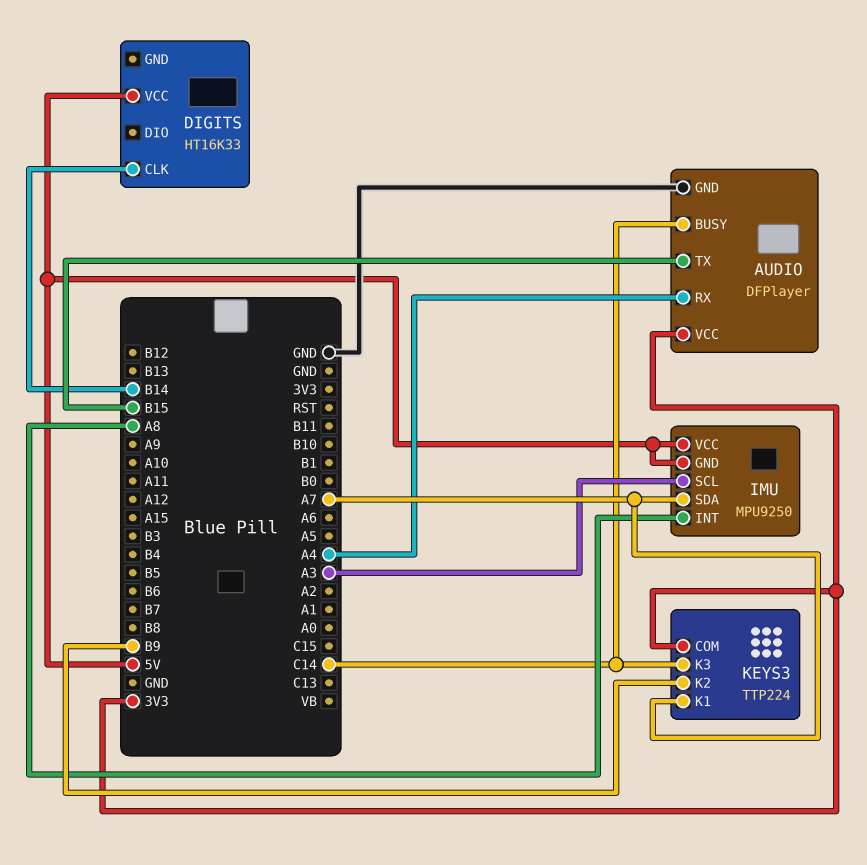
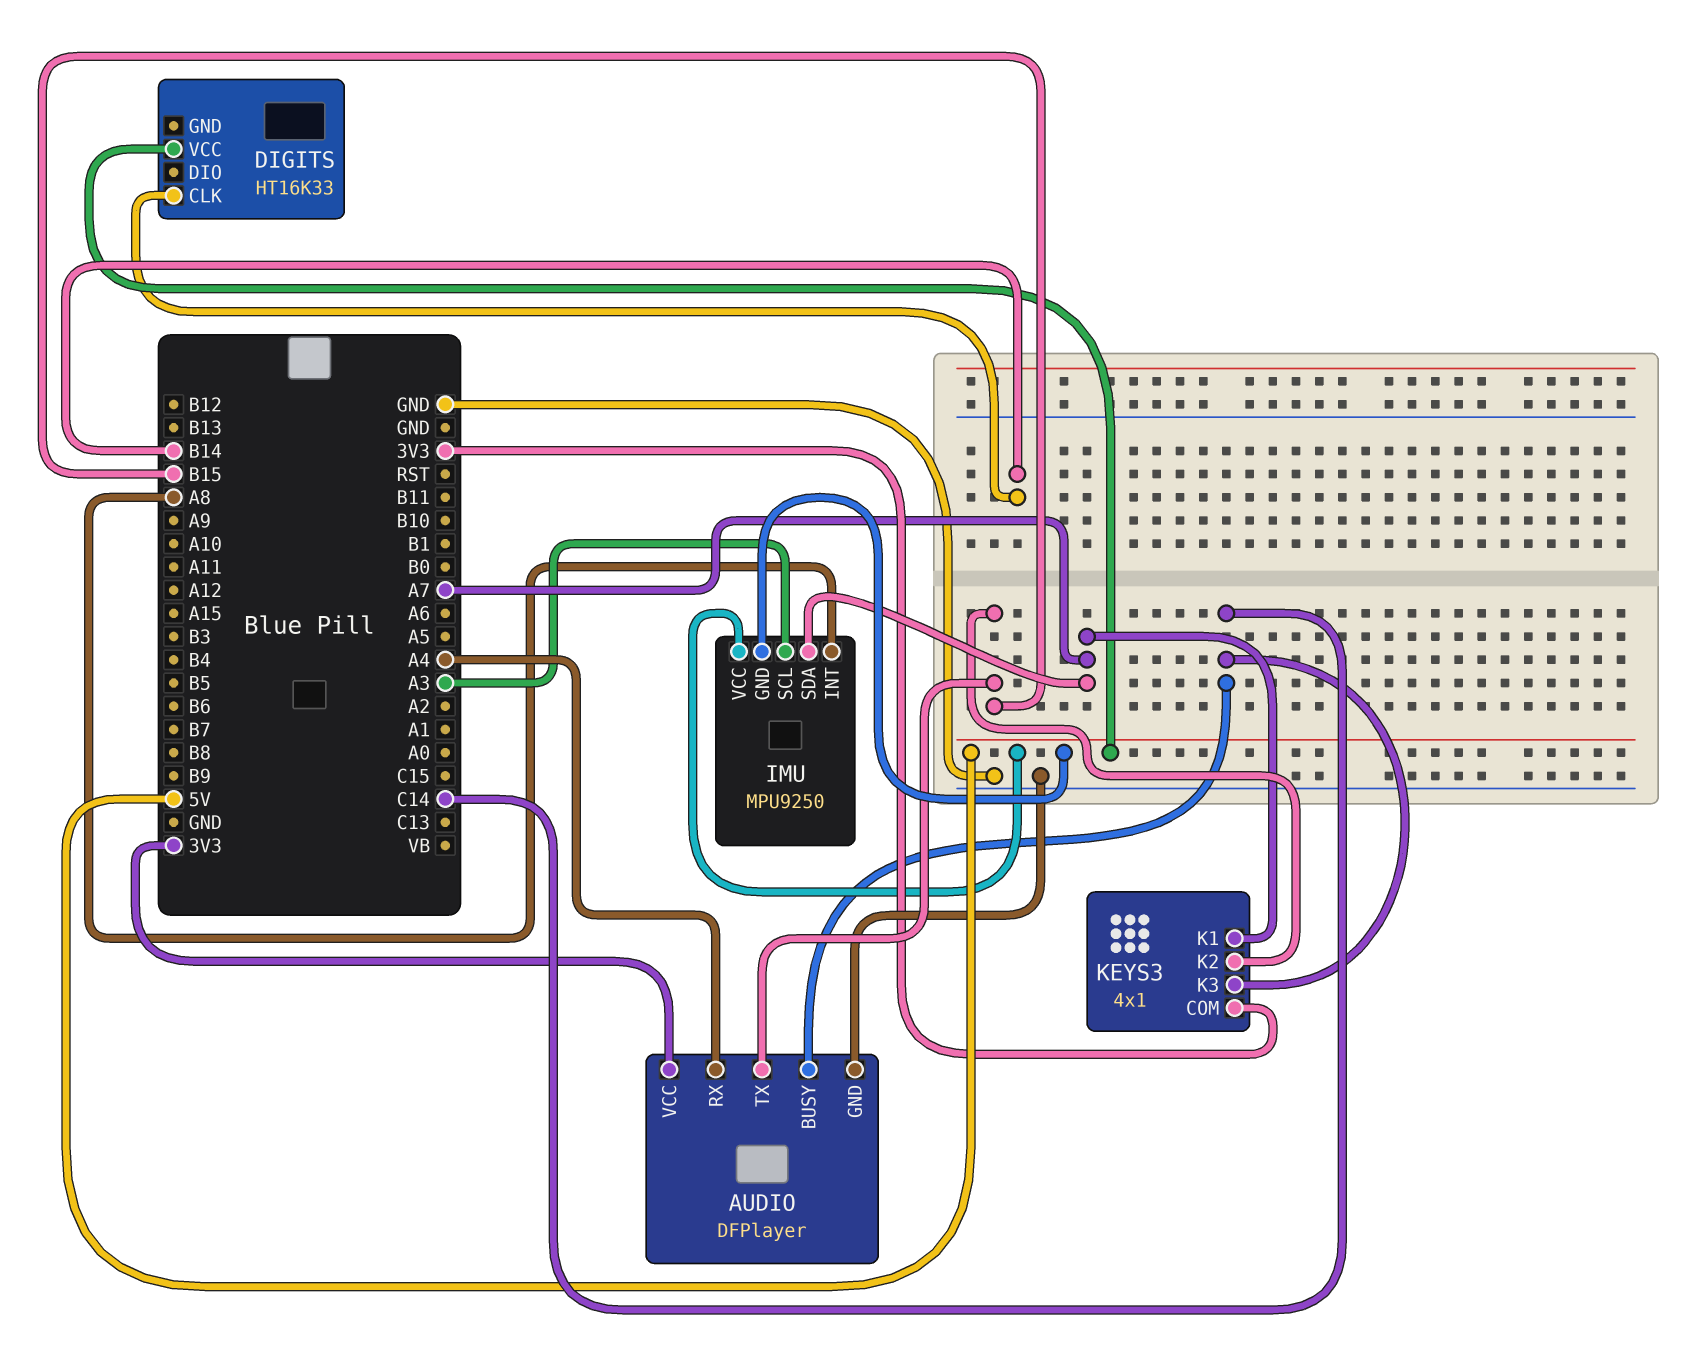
KEYS3: TTP224 -> 4x1
KEYS3 pin K2: B9 -> B15

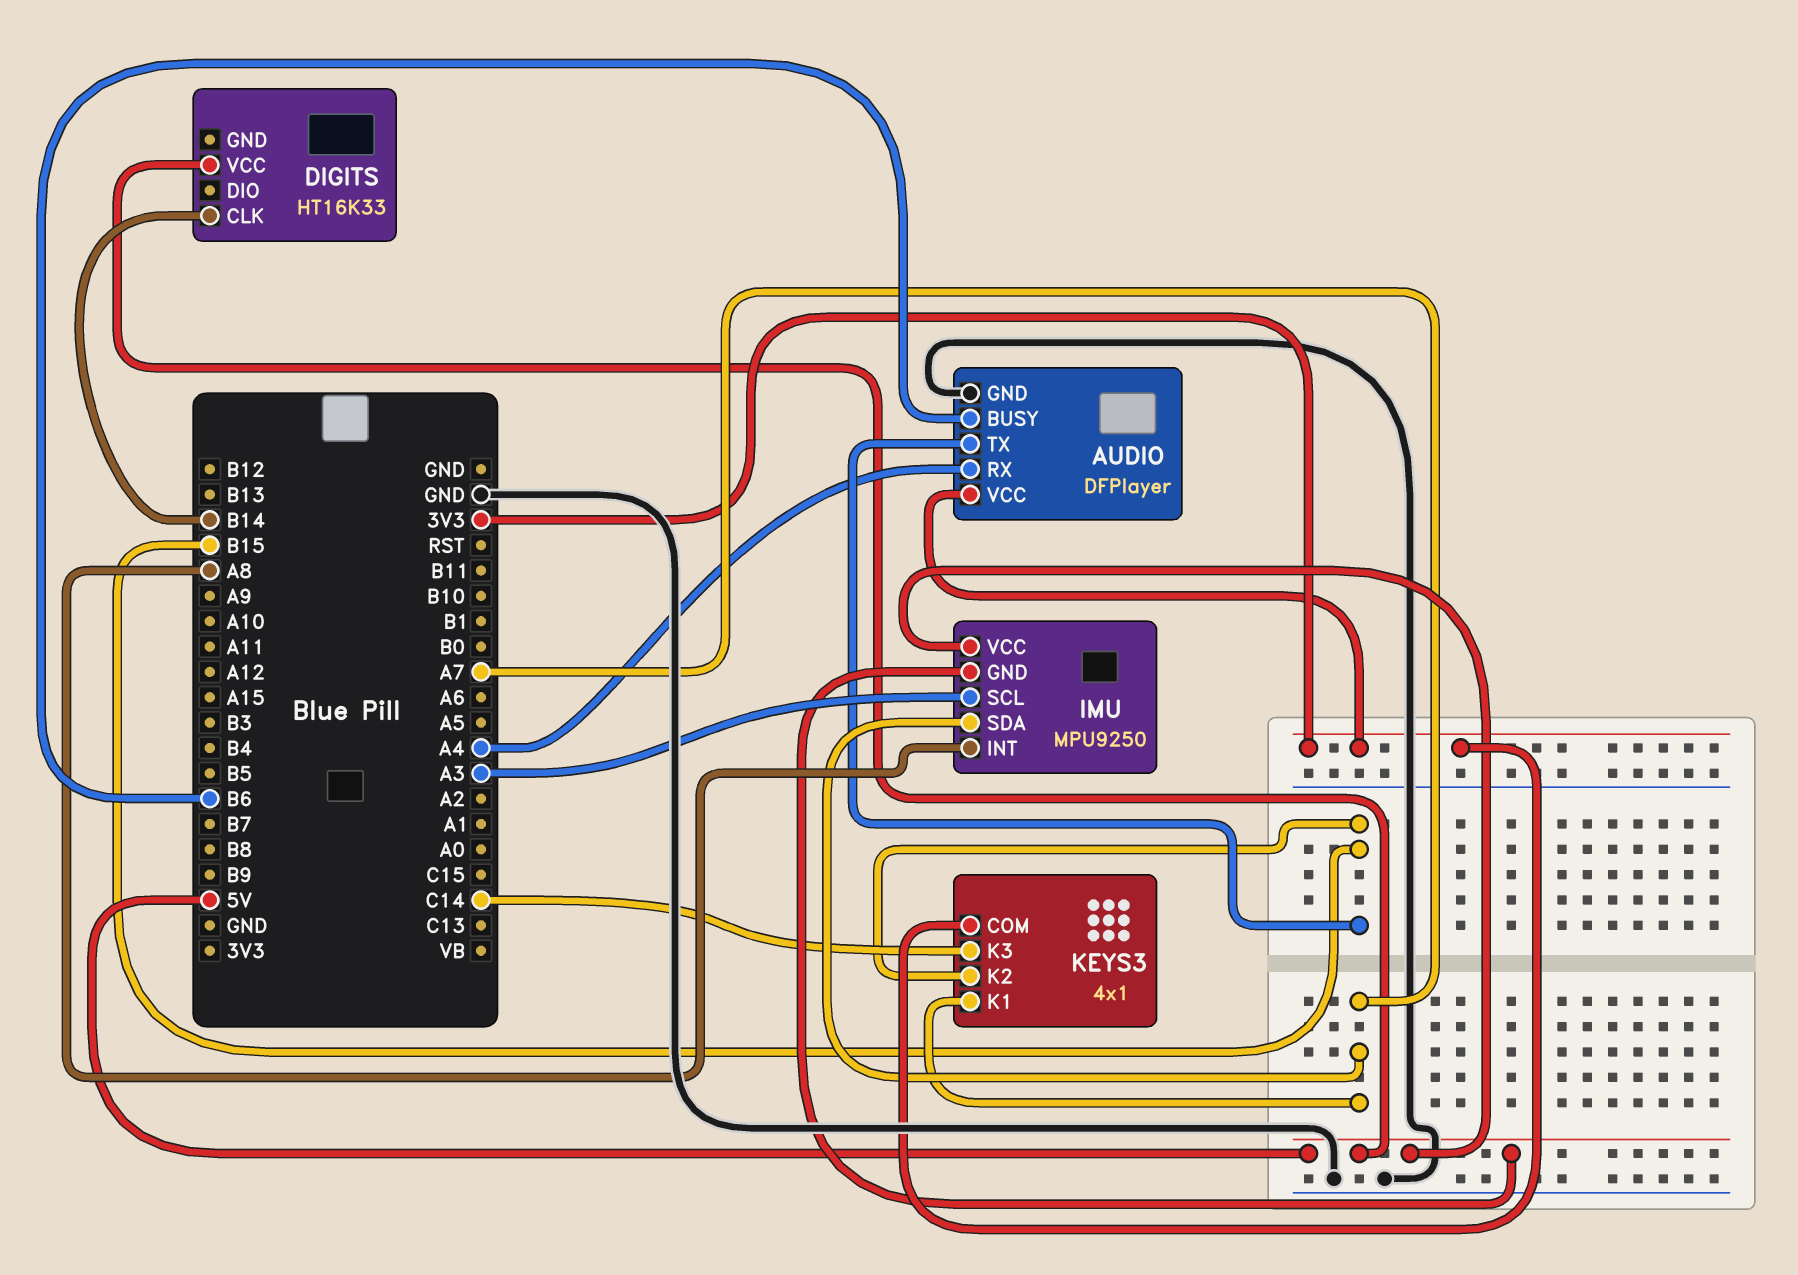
AUDIO pin BUSY: C14 -> B6

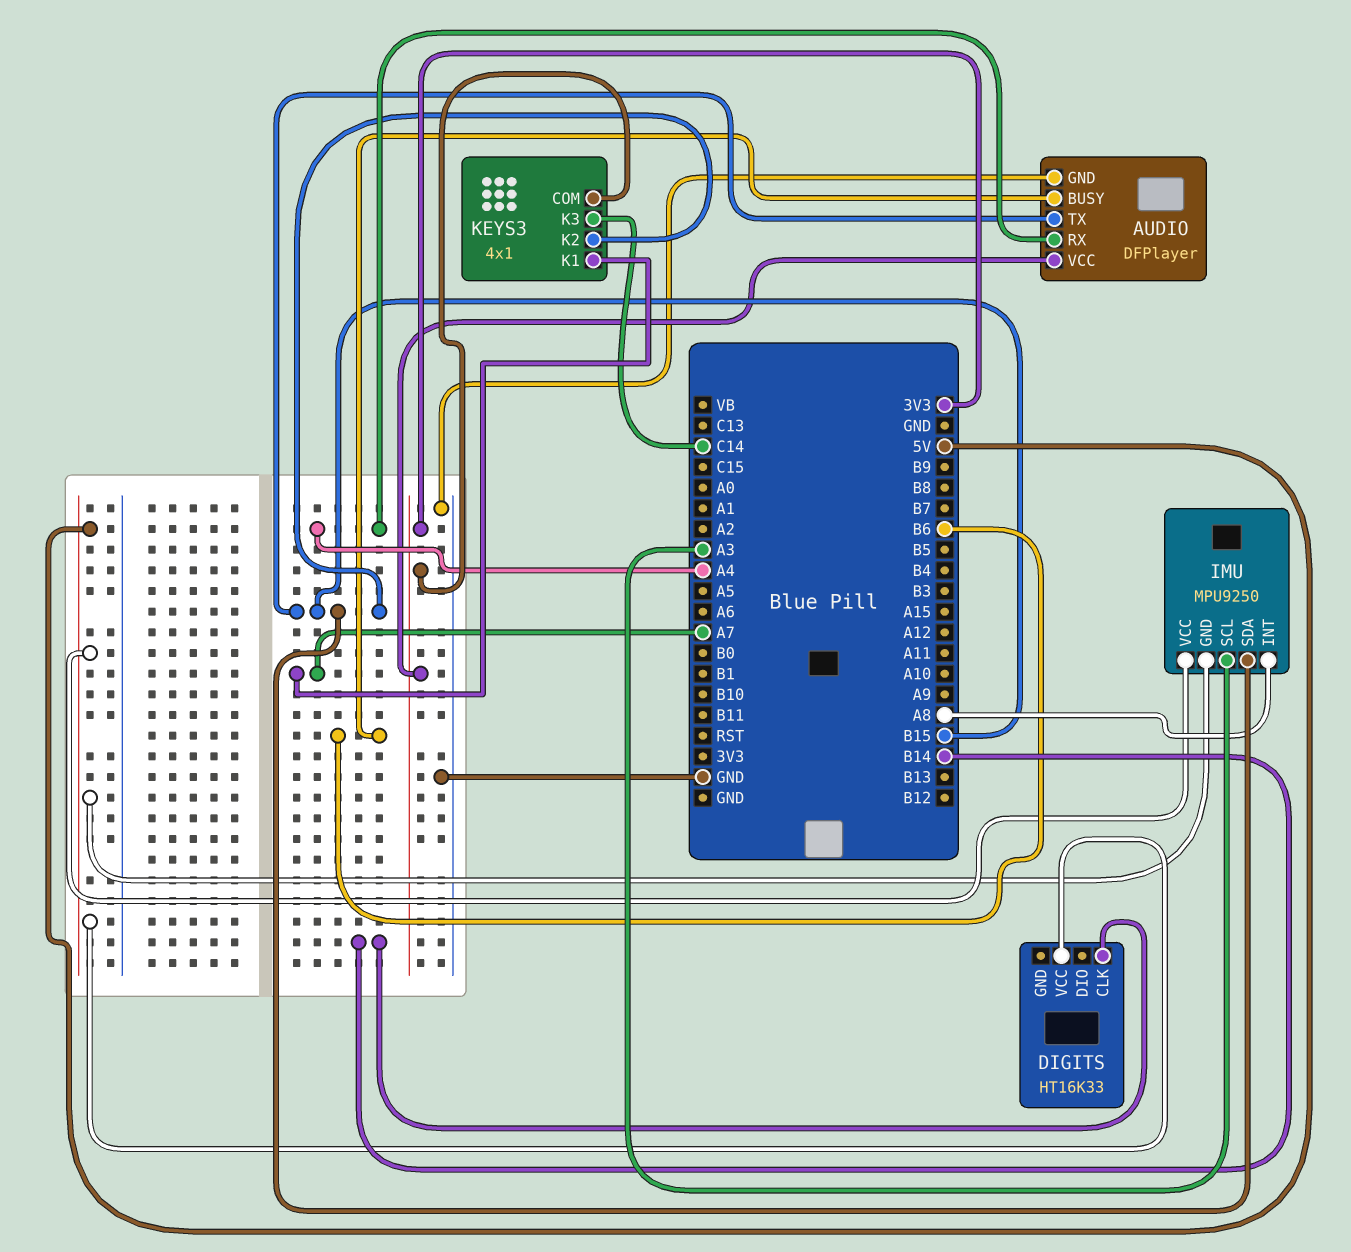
IMU pin SDA: A7 -> B15

